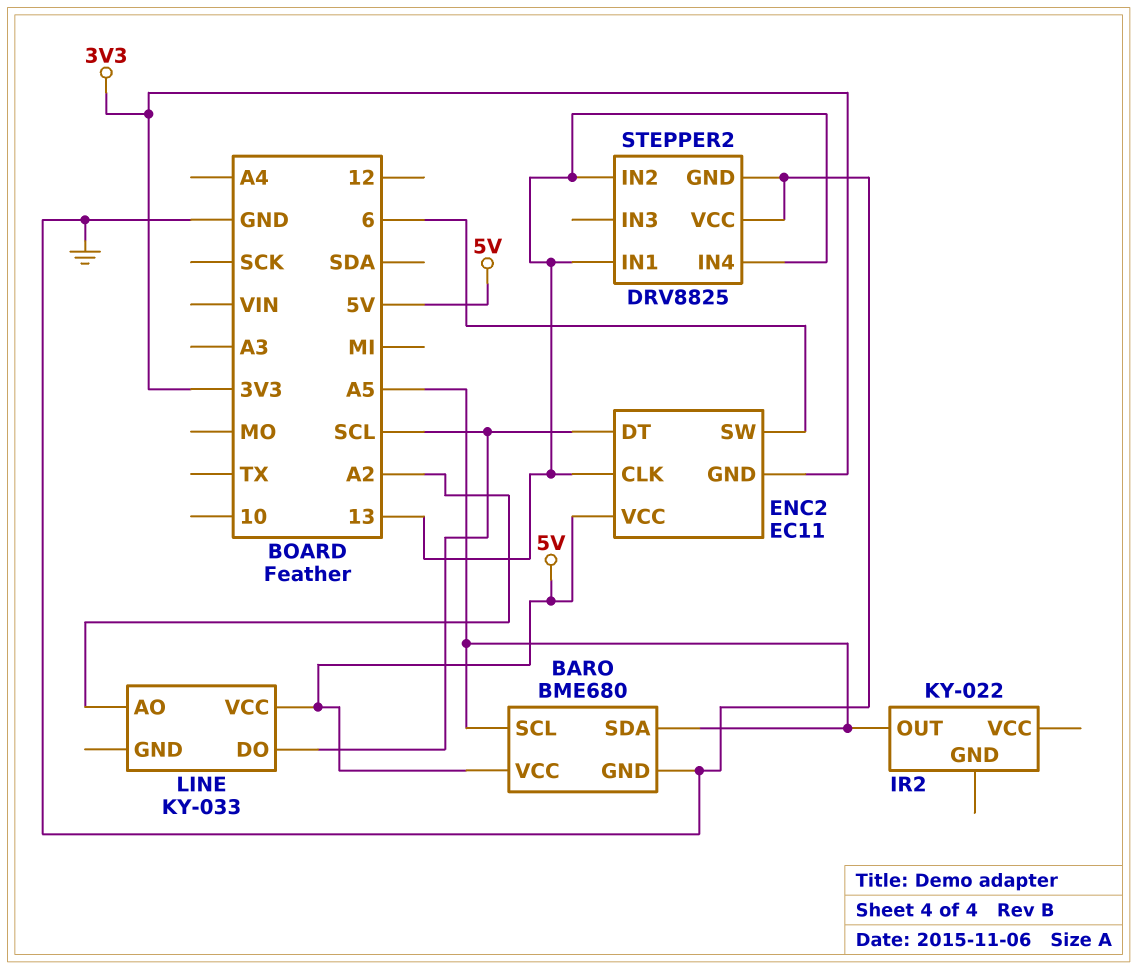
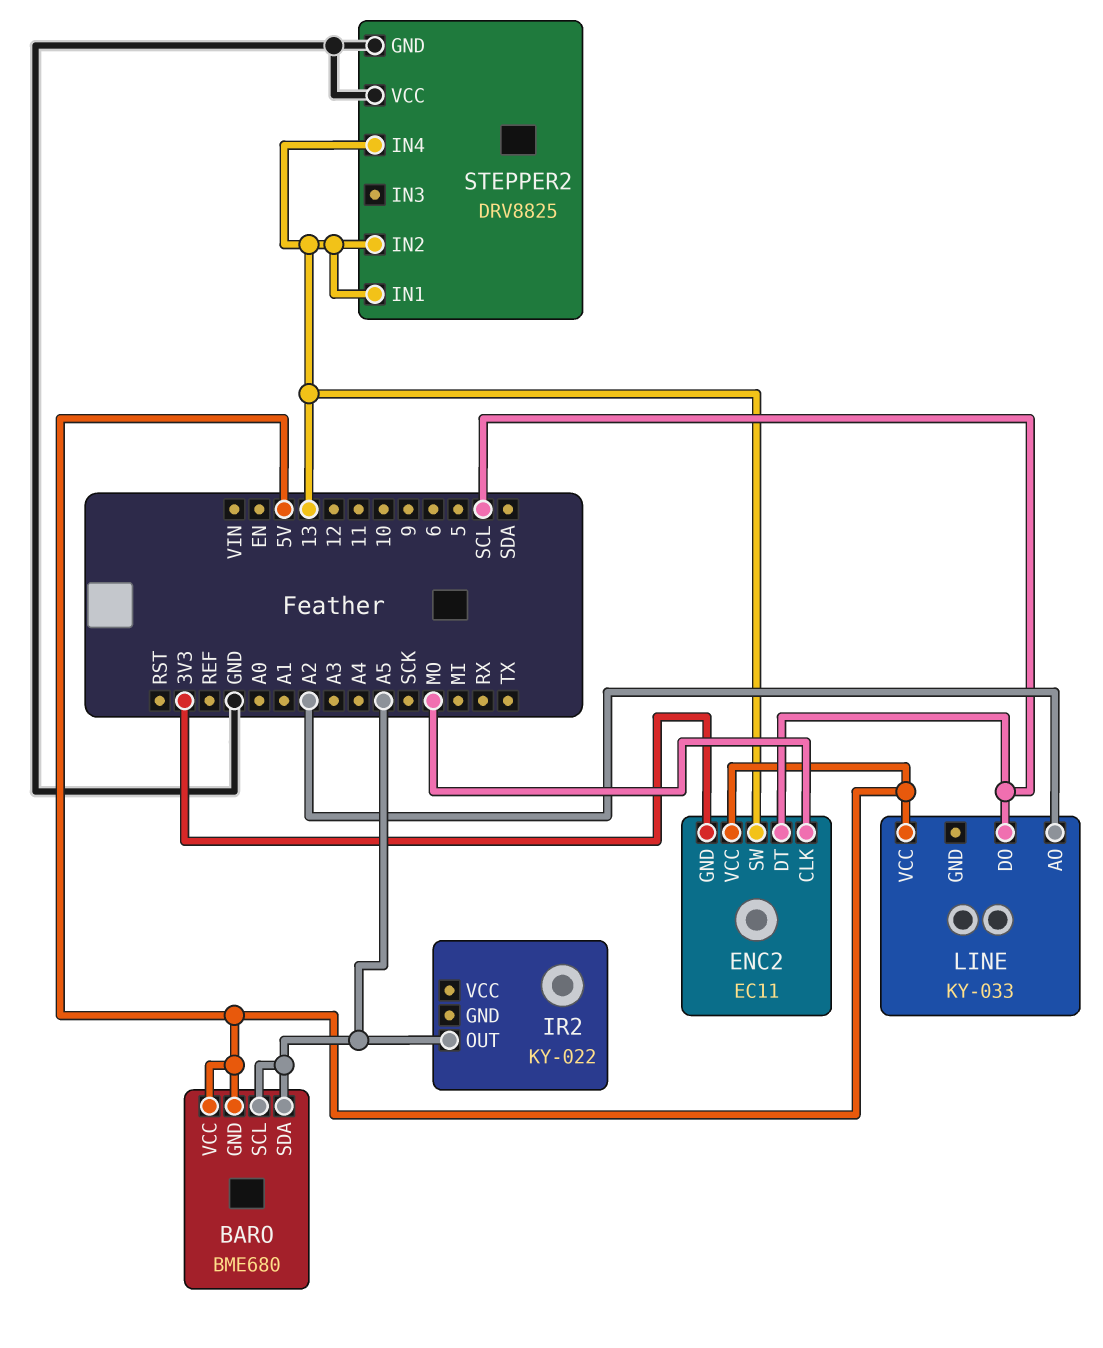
BARO pin GND: GND -> 5V
ENC2 pin CLK: 13 -> MO
ENC2 pin SW: 6 -> 13

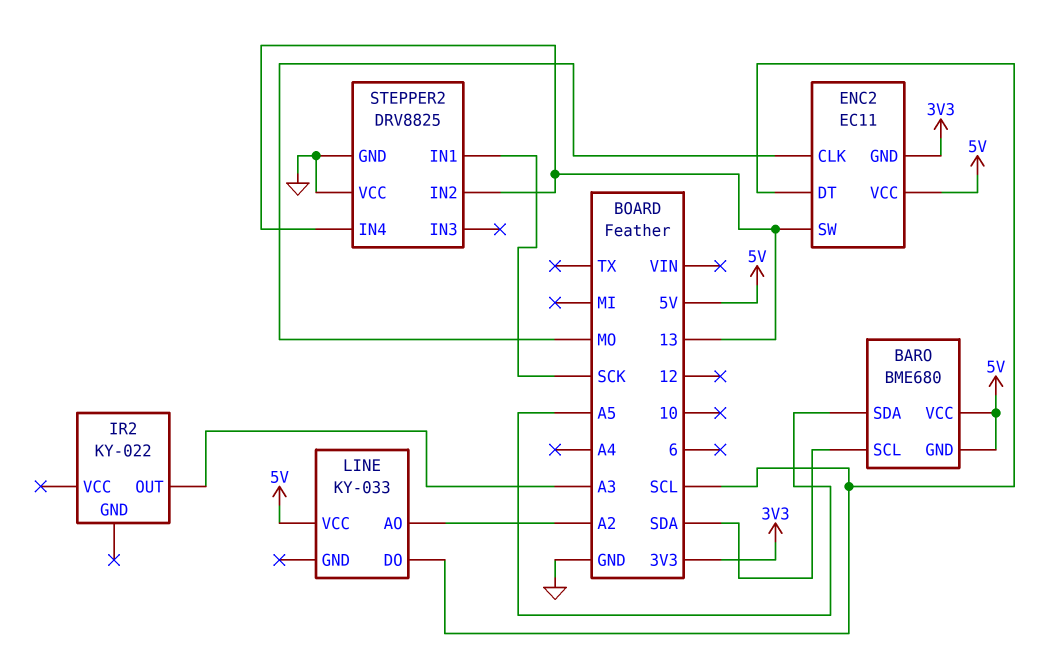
BARO pin SCL: A5 -> SDA
IR2 pin OUT: A5 -> A3
STEPPER2 pin IN1: 13 -> SCK

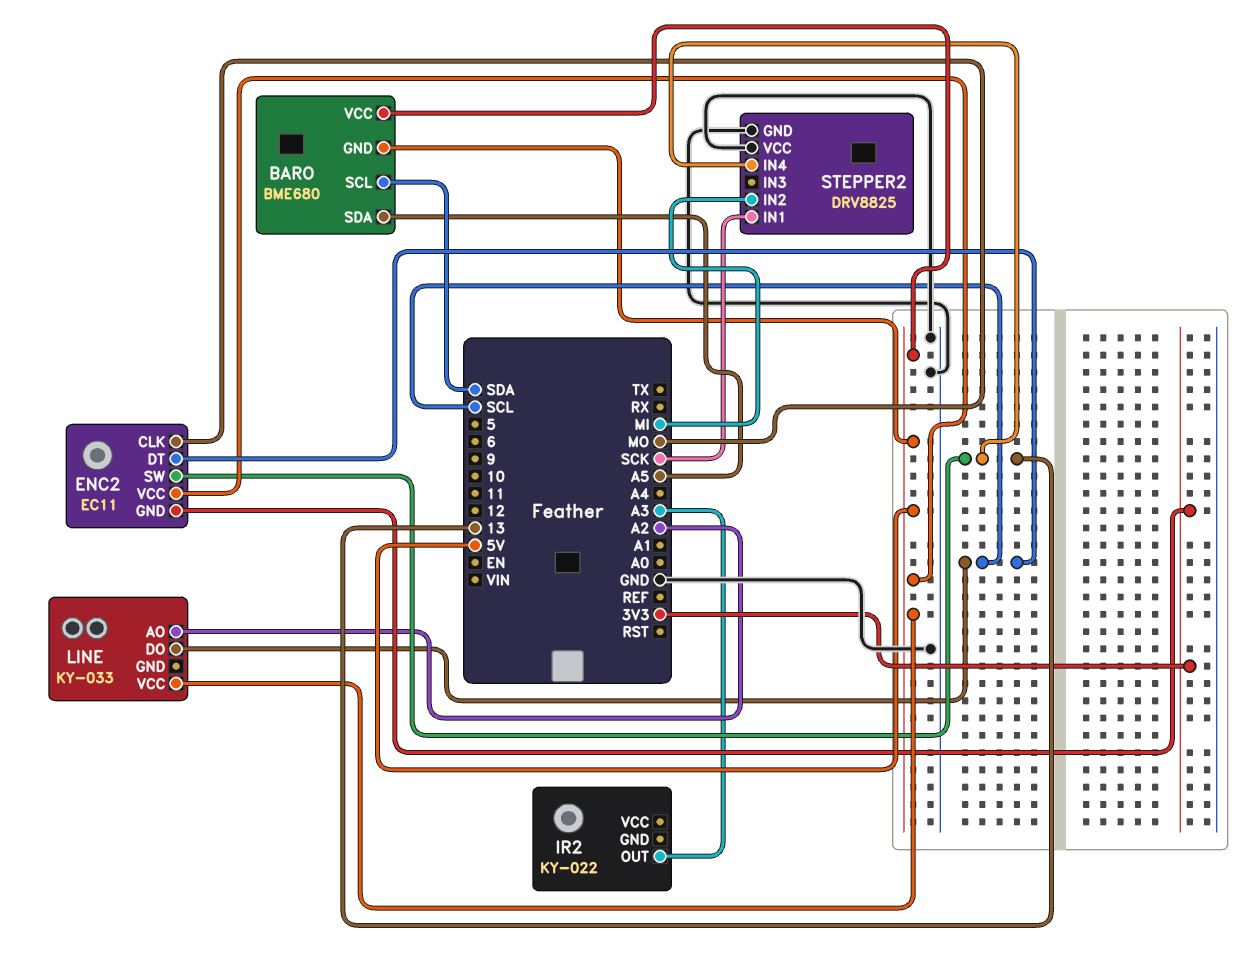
STEPPER2 pin IN2: 13 -> MI

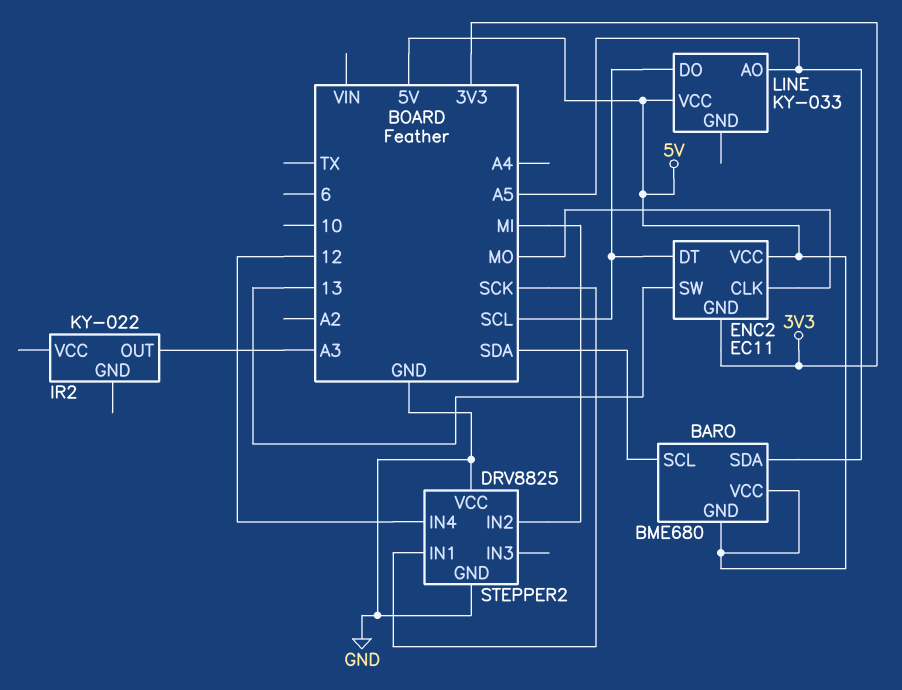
LINE pin AO: A2 -> A5
STEPPER2 pin IN4: 13 -> 12

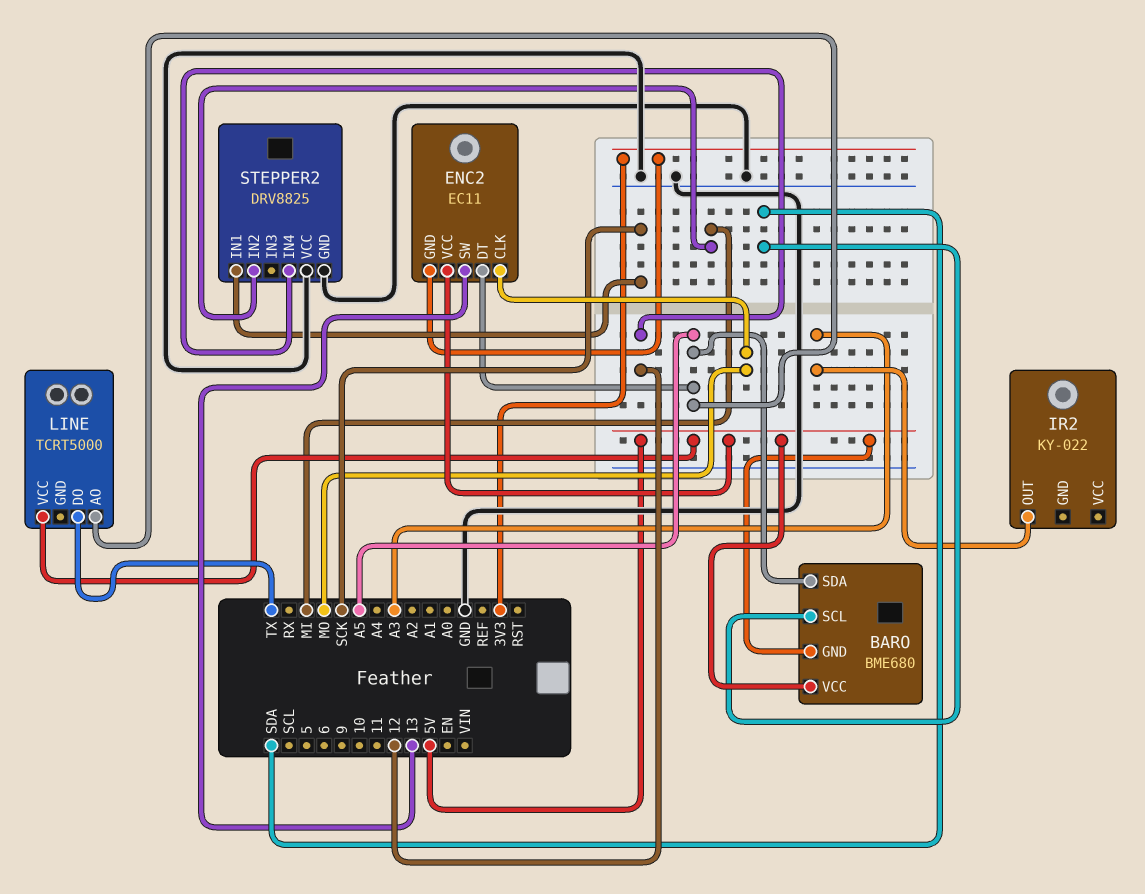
ENC2 pin DT: SCL -> A5
LINE: KY-033 -> TCRT5000
LINE pin DO: SCL -> TX

